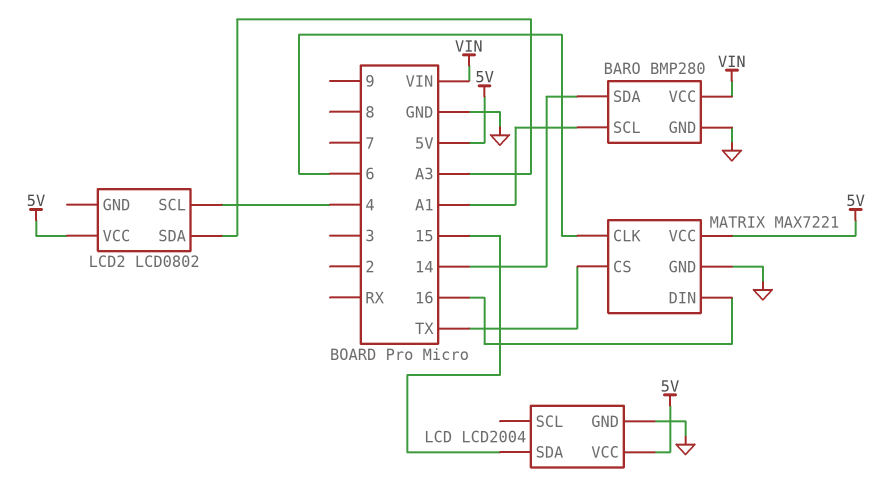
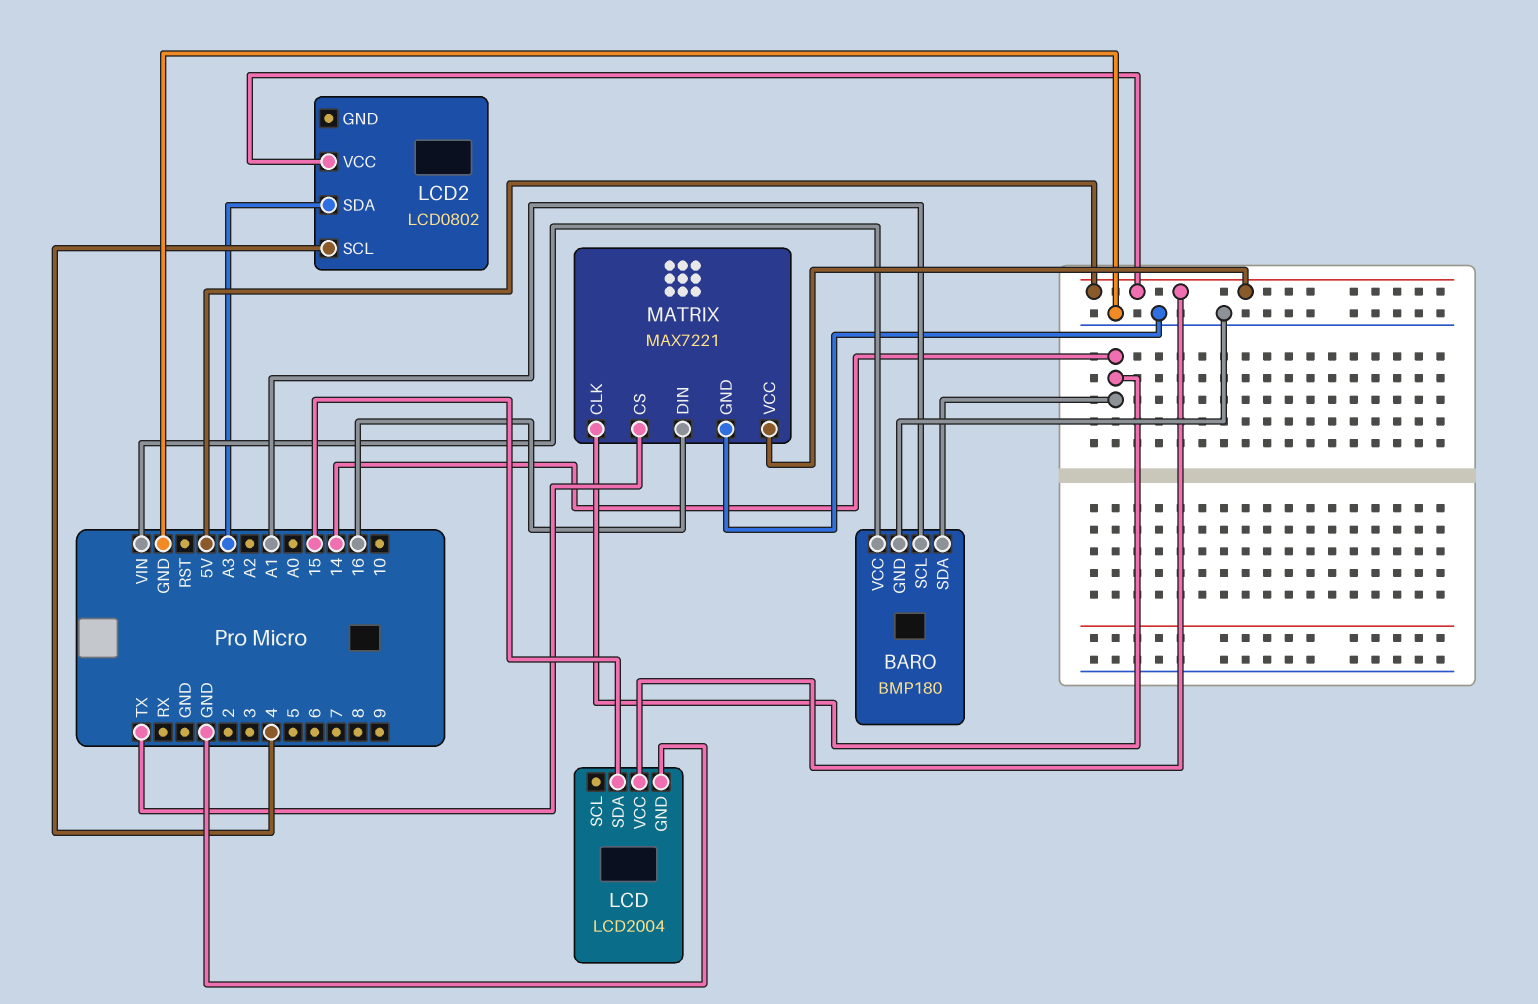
BARO: BMP280 -> BMP180
MATRIX pin CLK: 6 -> 14

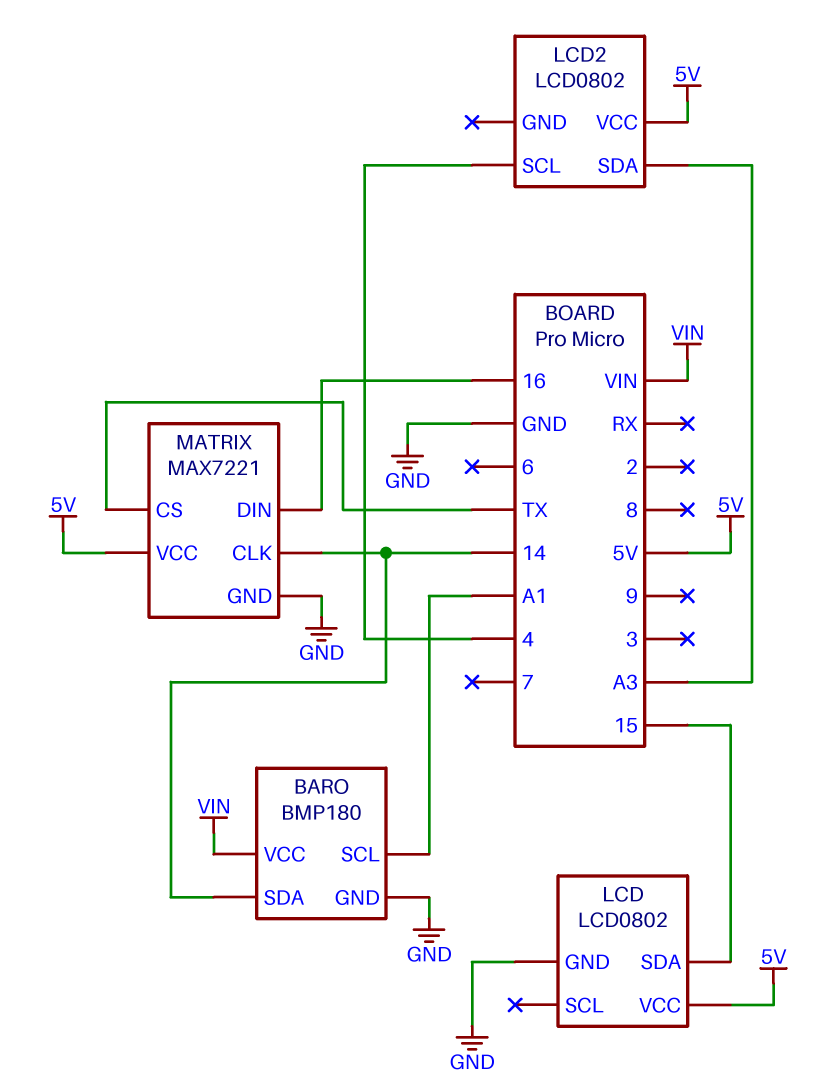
LCD: LCD2004 -> LCD0802

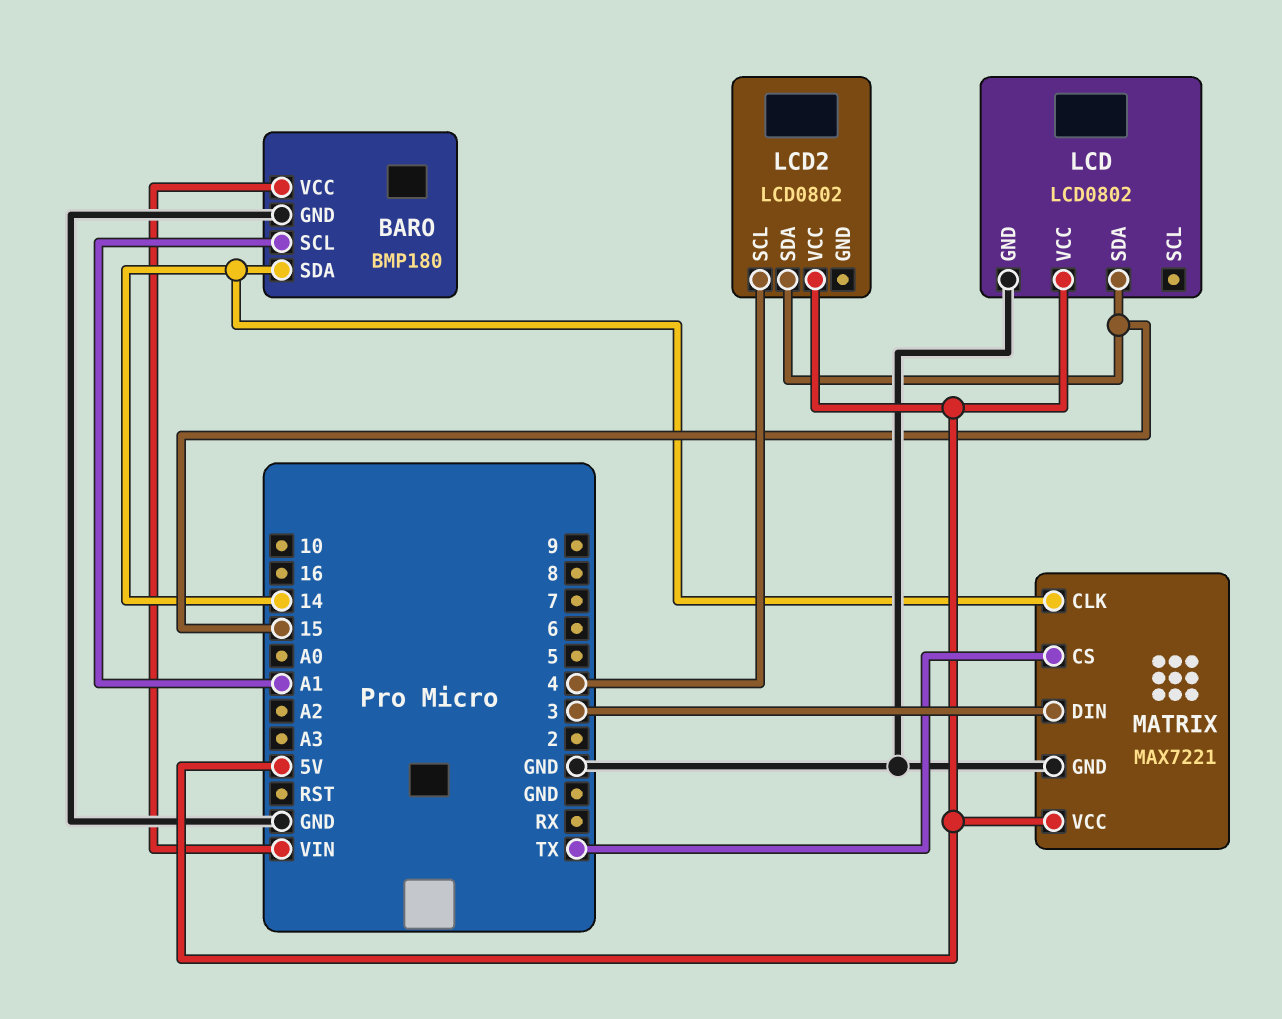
LCD2 pin SDA: A3 -> 15
MATRIX pin DIN: 16 -> 3

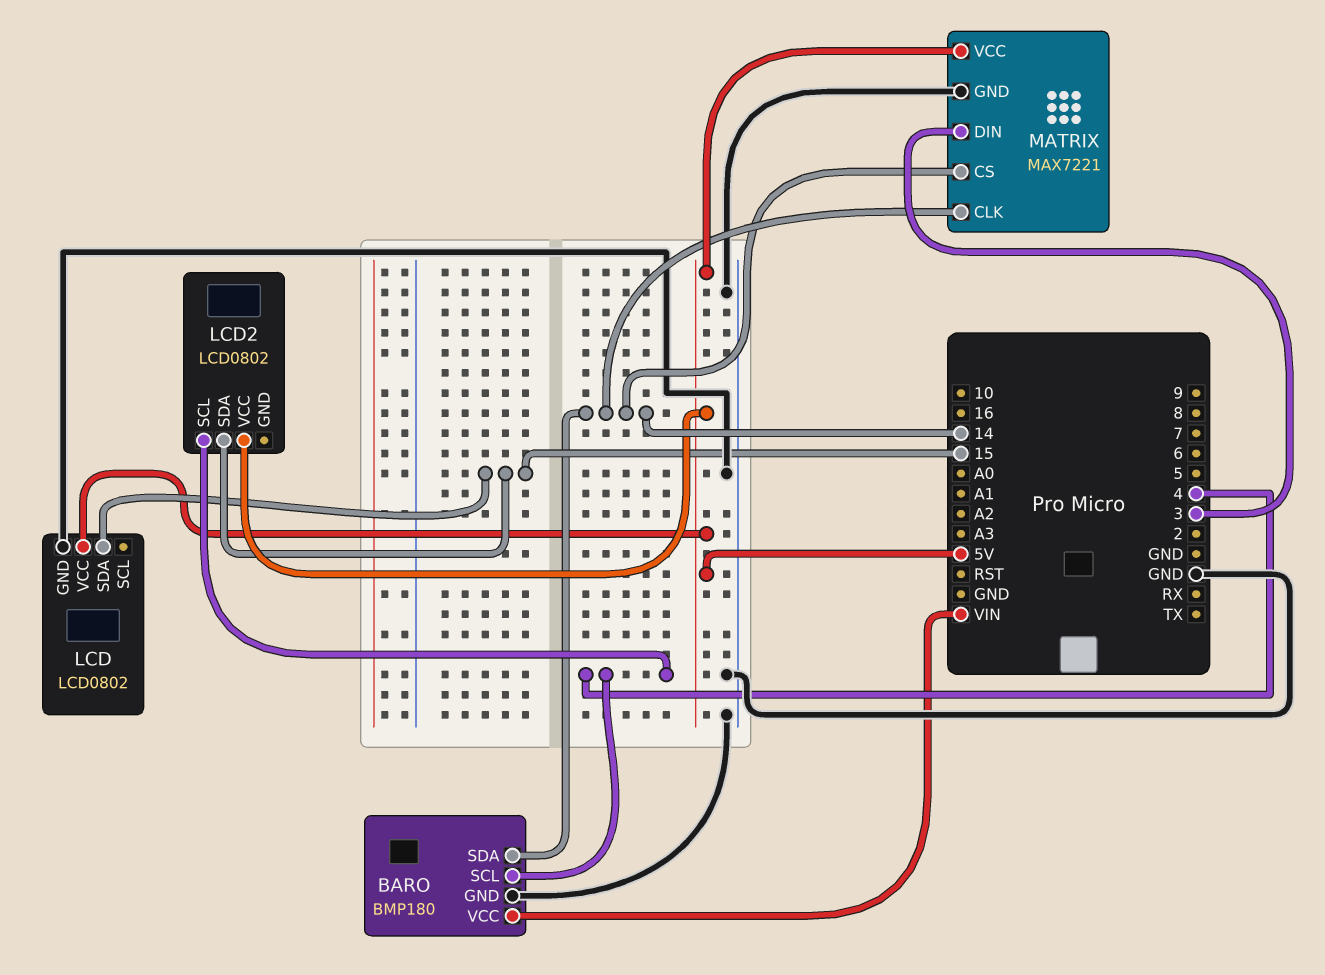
BARO pin SCL: A1 -> 4
MATRIX pin CS: TX -> 14

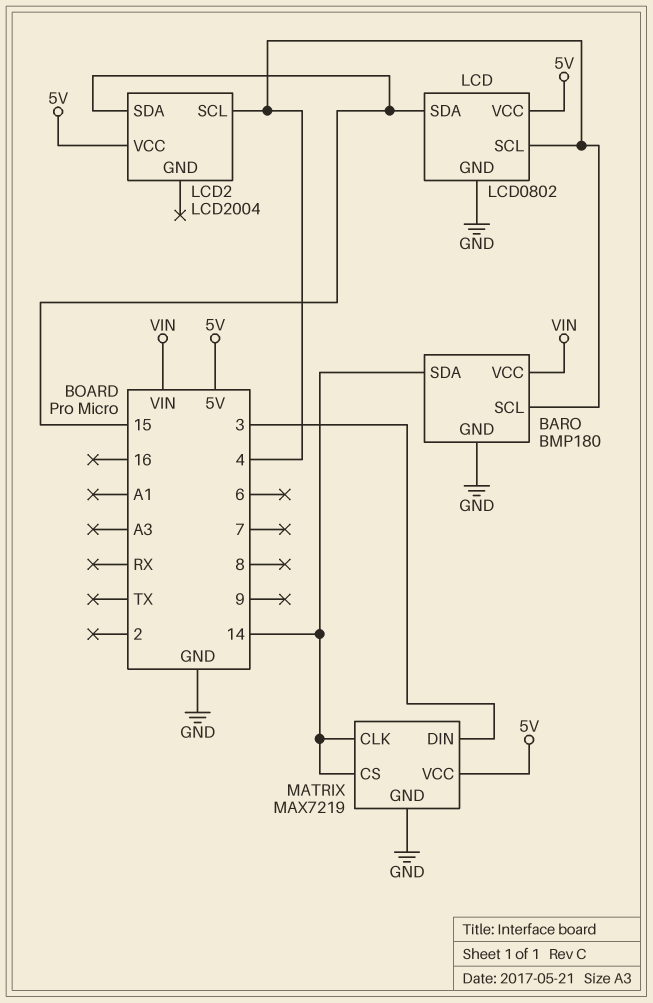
LCD pin SCL: none -> 4
LCD2: LCD0802 -> LCD2004
MATRIX: MAX7221 -> MAX7219

